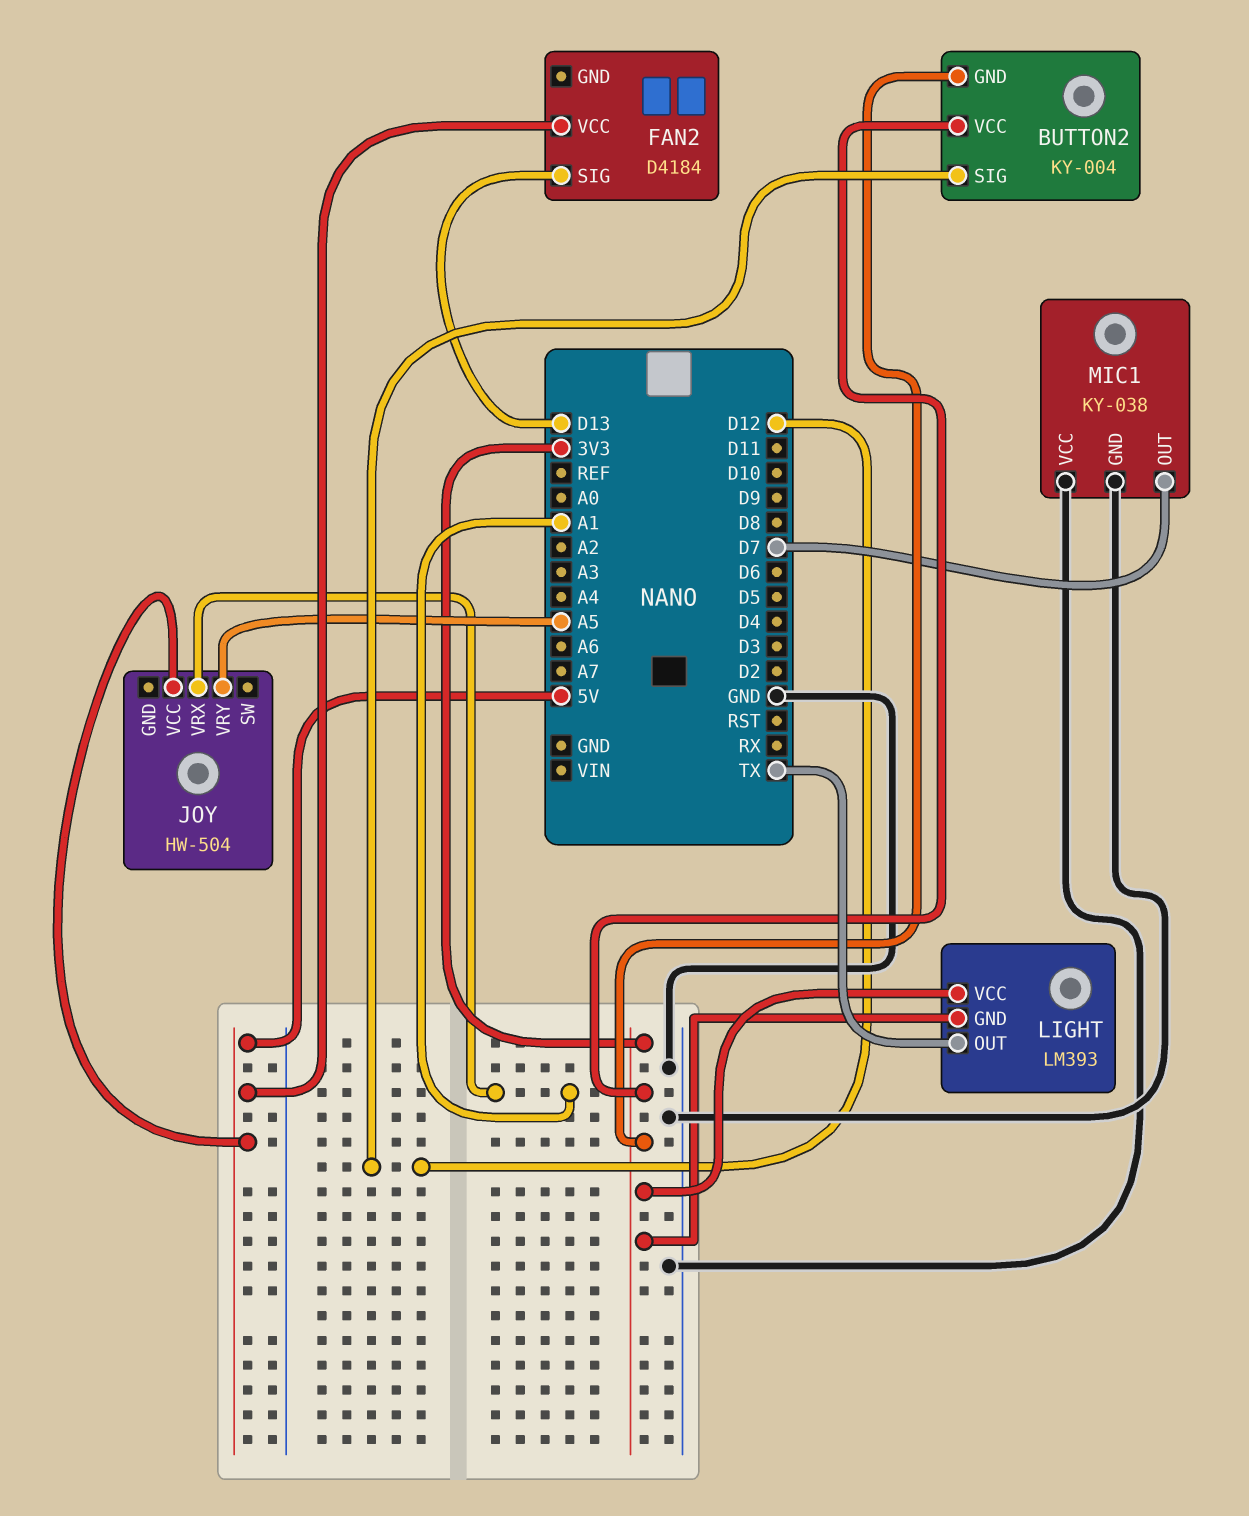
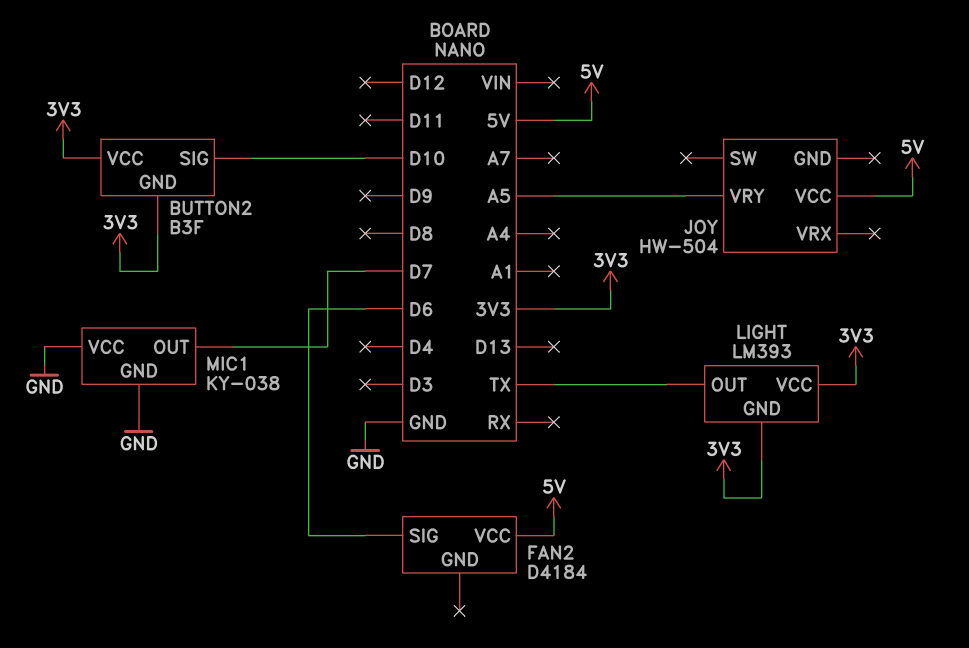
BUTTON2: KY-004 -> B3F
BUTTON2 pin SIG: D12 -> D10
FAN2 pin SIG: D13 -> D6
JOY pin VRX: A1 -> none

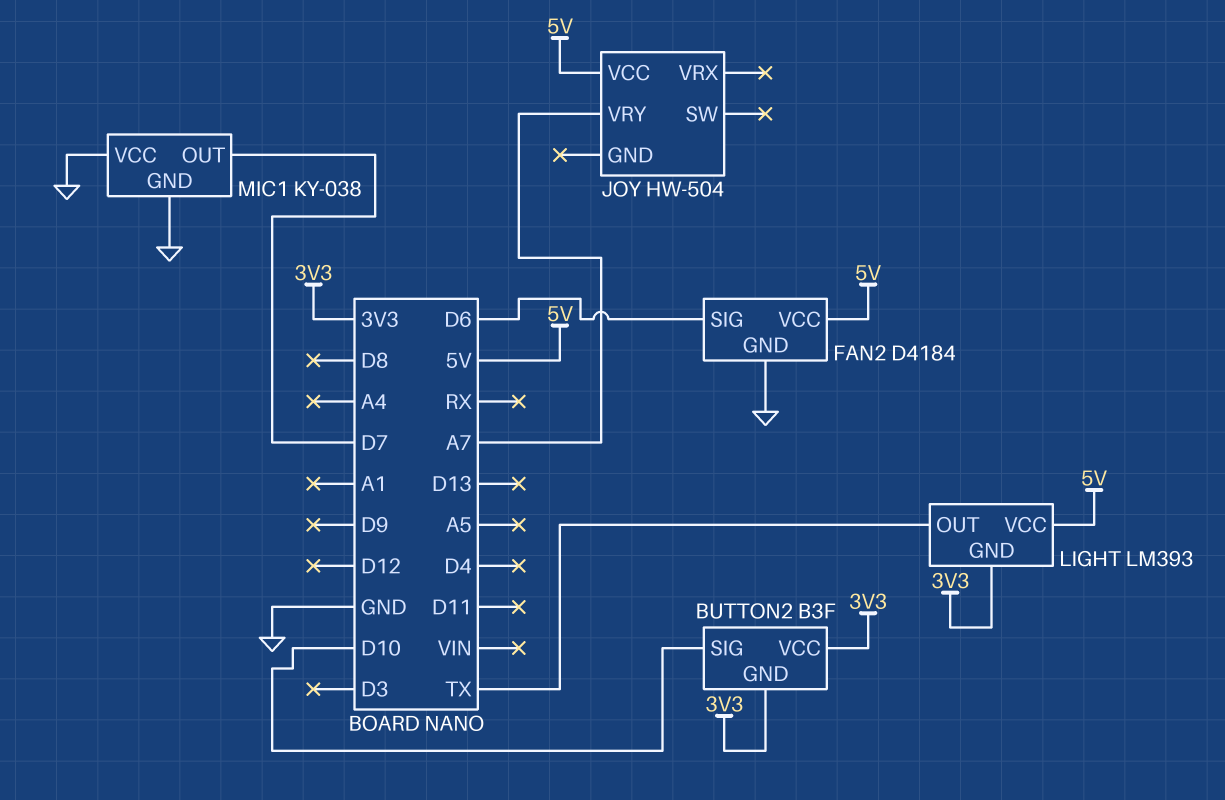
FAN2 pin GND: none -> GND
JOY pin VRY: A5 -> A7
LIGHT pin VCC: 3V3 -> 5V

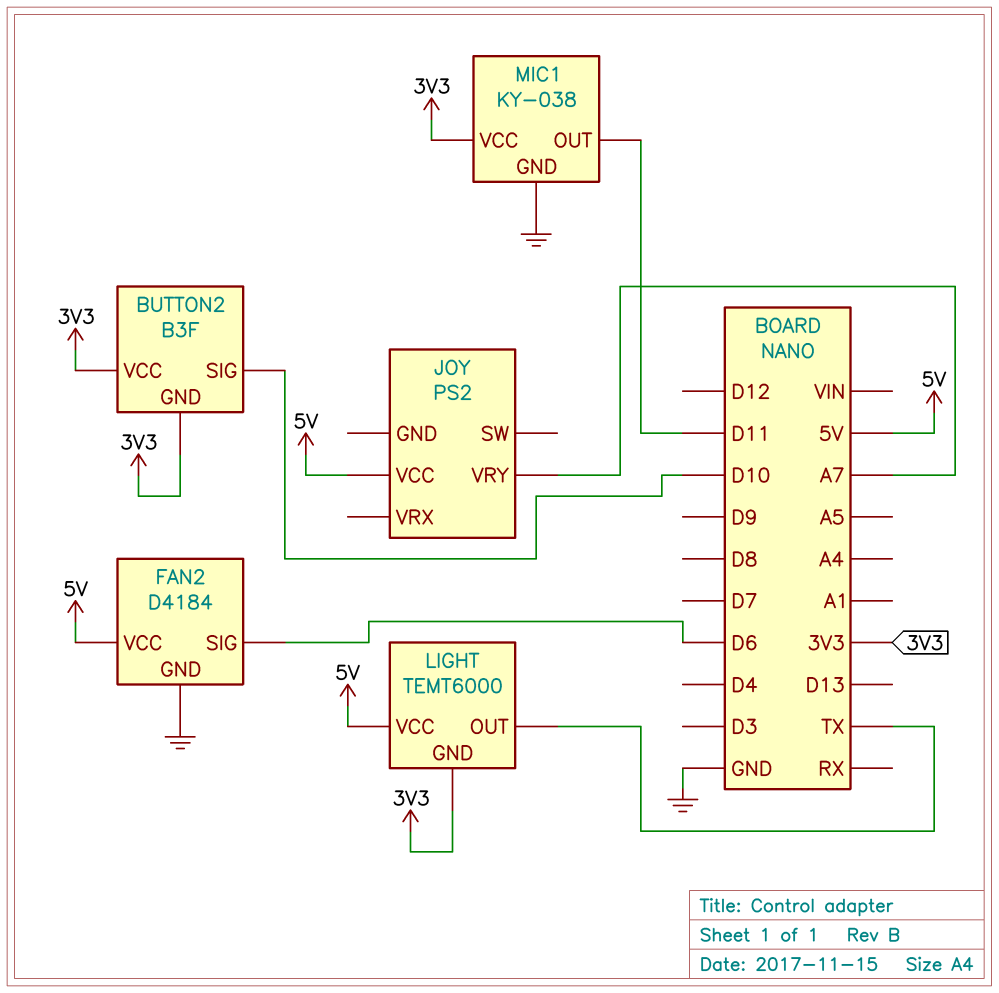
JOY: HW-504 -> PS2
LIGHT: LM393 -> TEMT6000
MIC1 pin OUT: D7 -> D11
MIC1 pin VCC: GND -> 3V3

